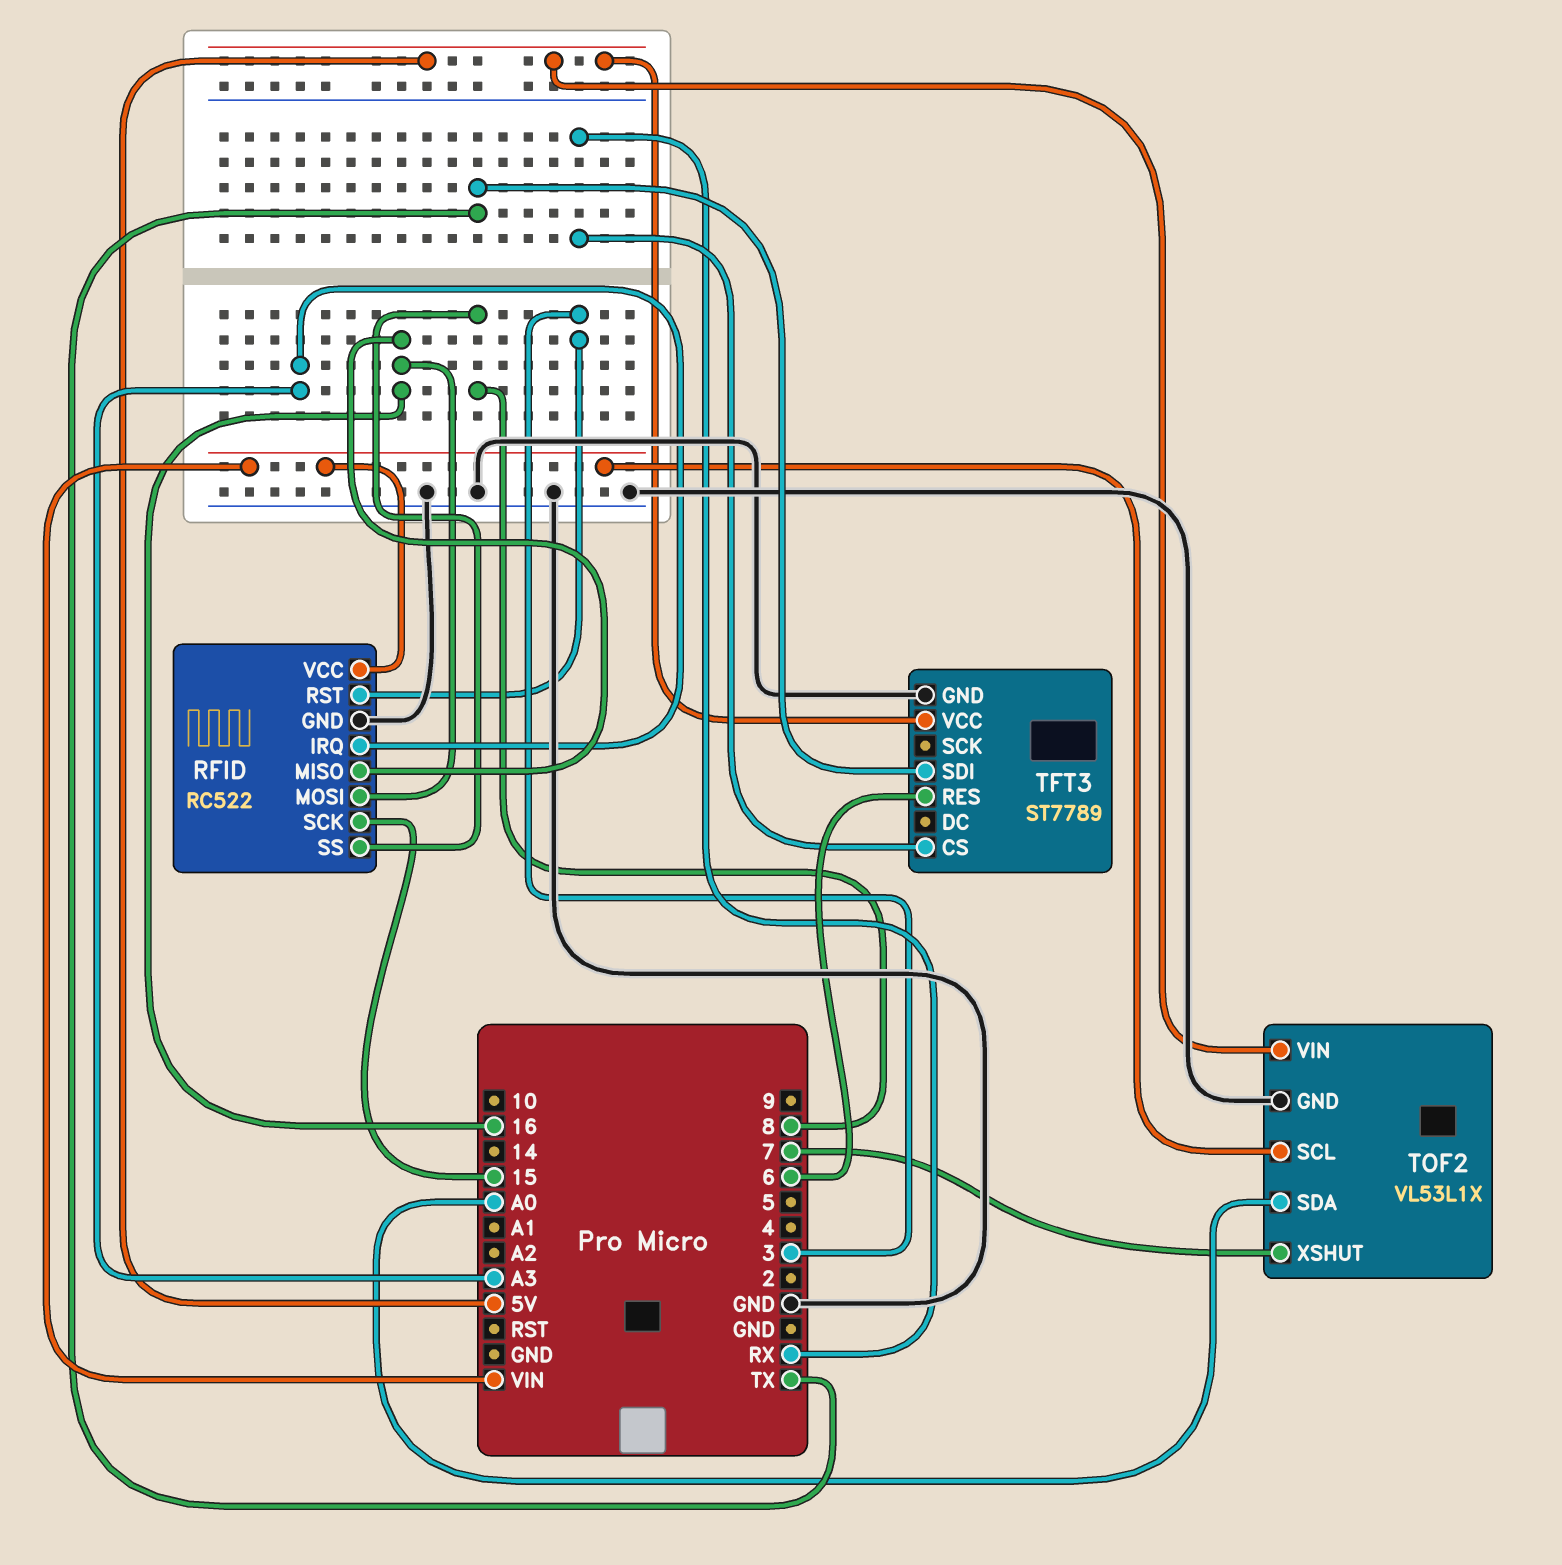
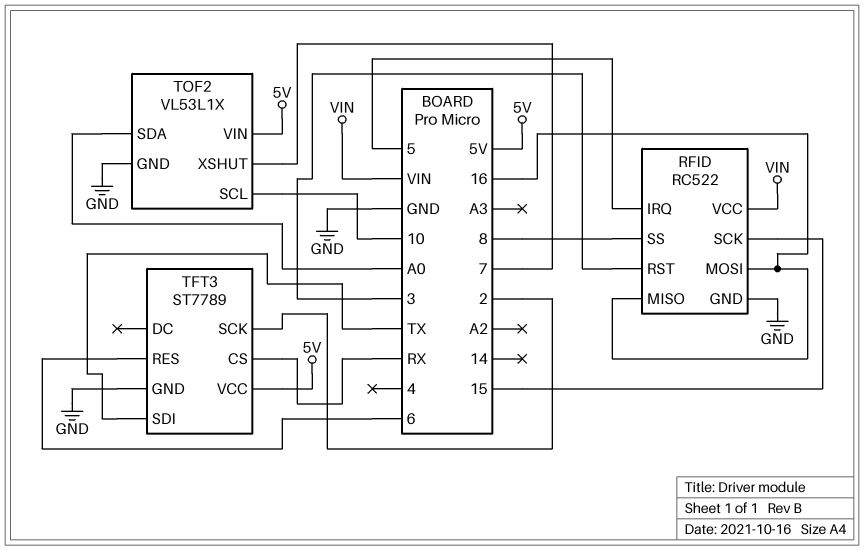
RFID pin IRQ: A3 -> 5
TFT3 pin SCK: none -> 2
TOF2 pin SCL: VIN -> 10

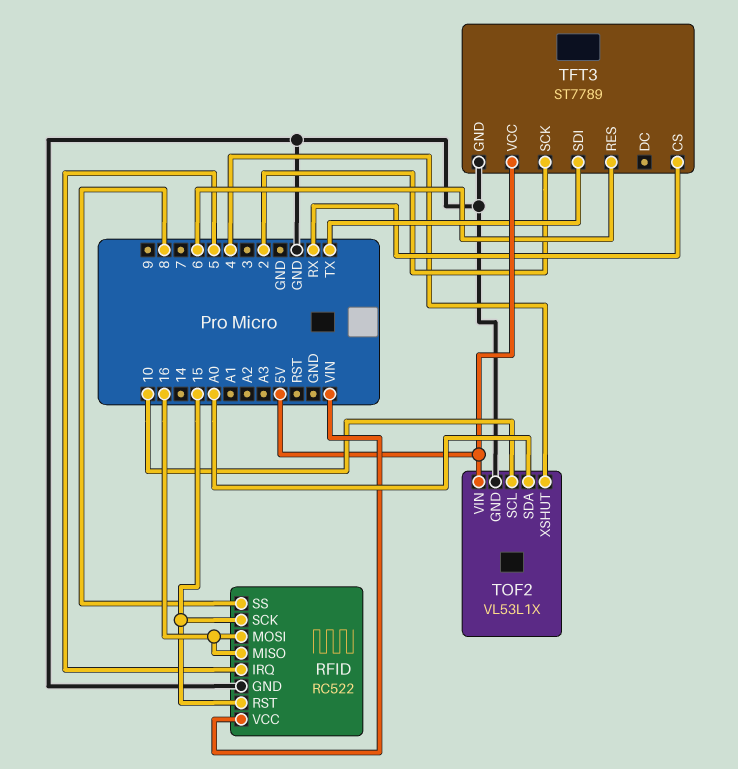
RFID pin RST: 3 -> 15
TOF2 pin XSHUT: 7 -> 4

